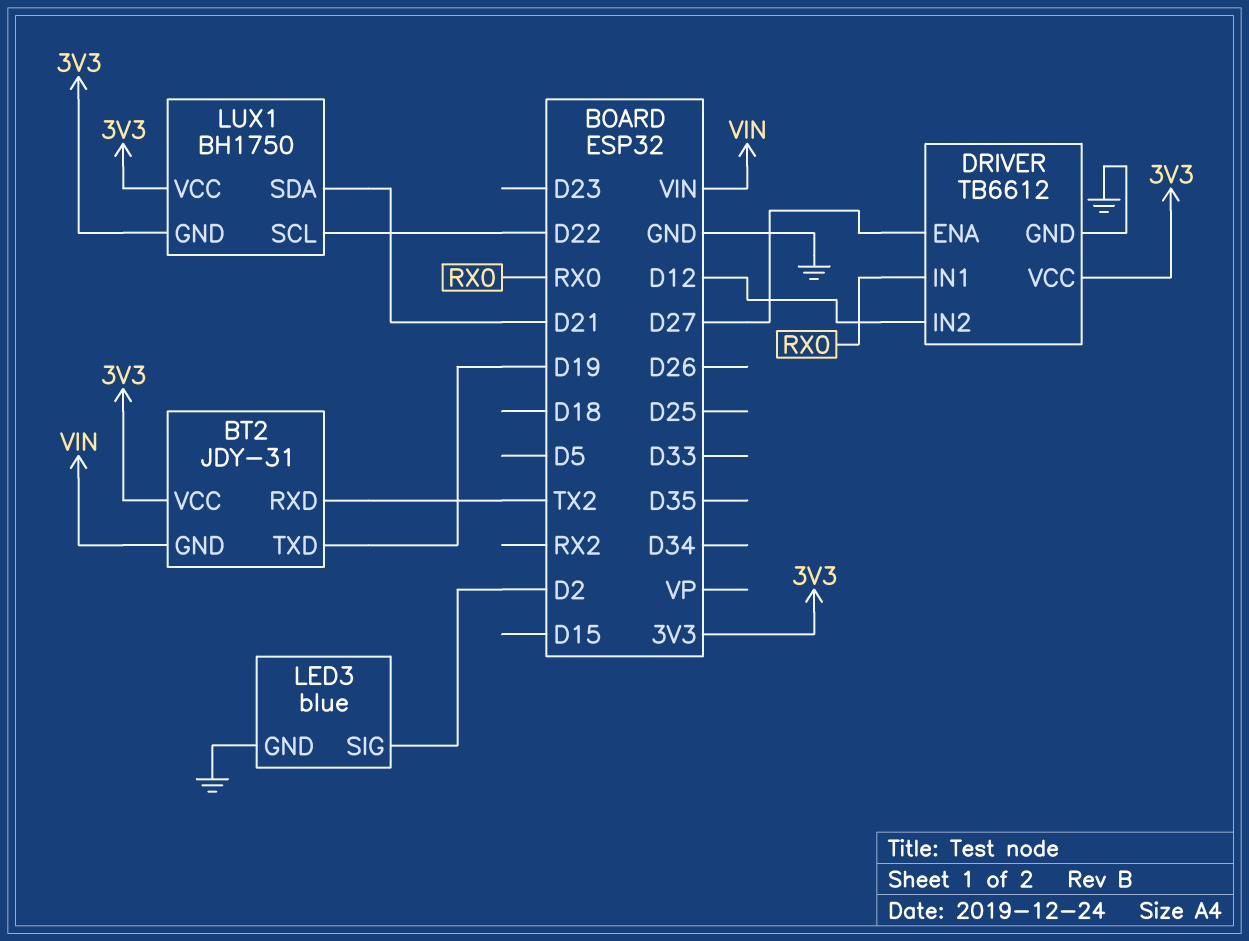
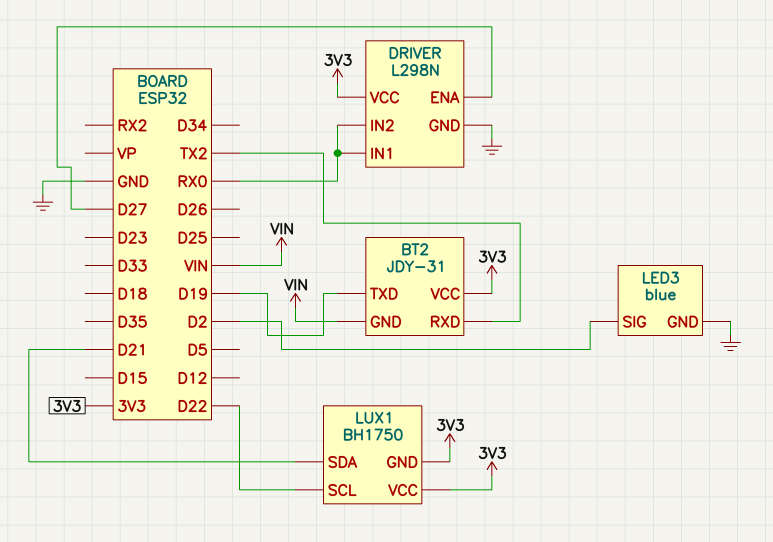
DRIVER: TB6612 -> L298N
DRIVER pin IN2: D12 -> RX0

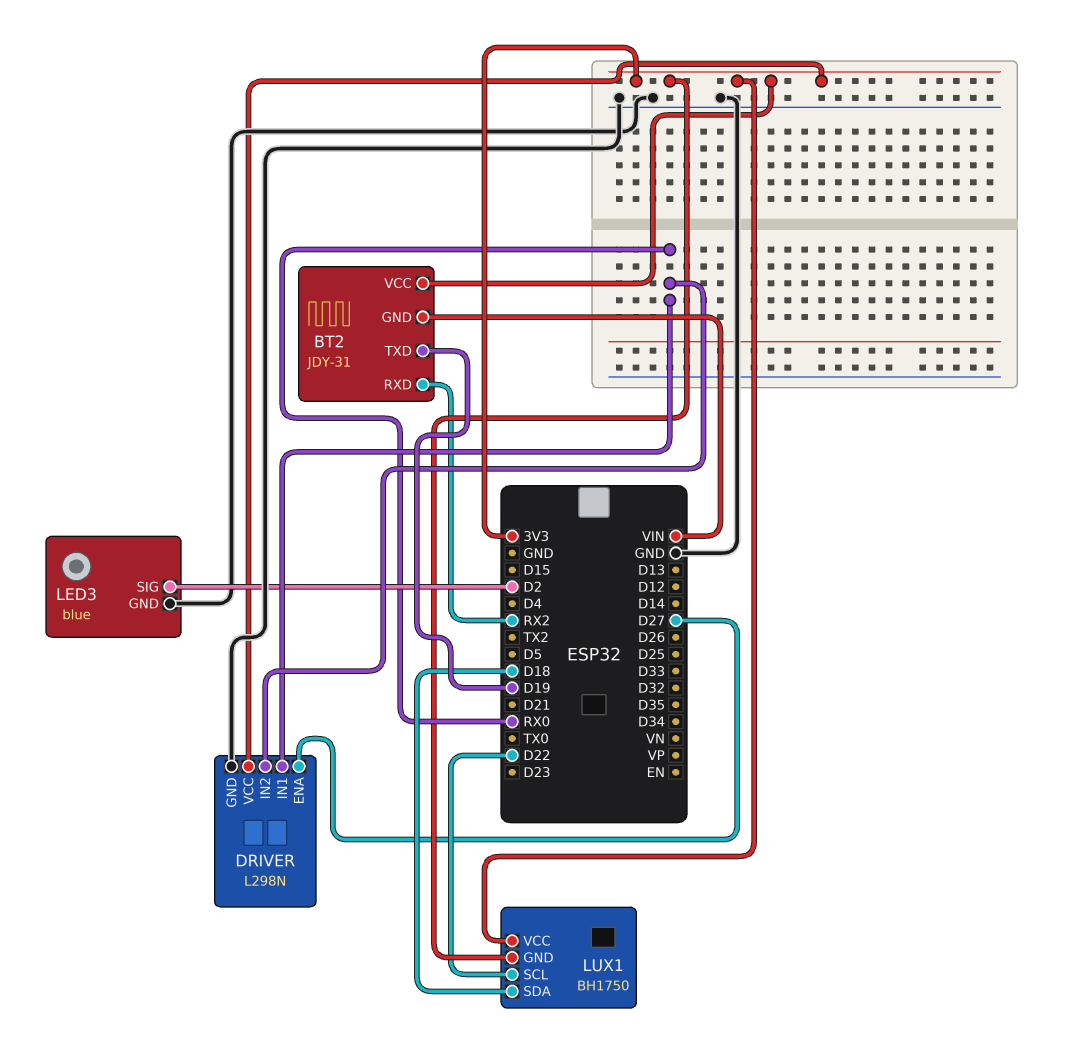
BT2 pin RXD: TX2 -> RX2
LUX1 pin SDA: D21 -> D18

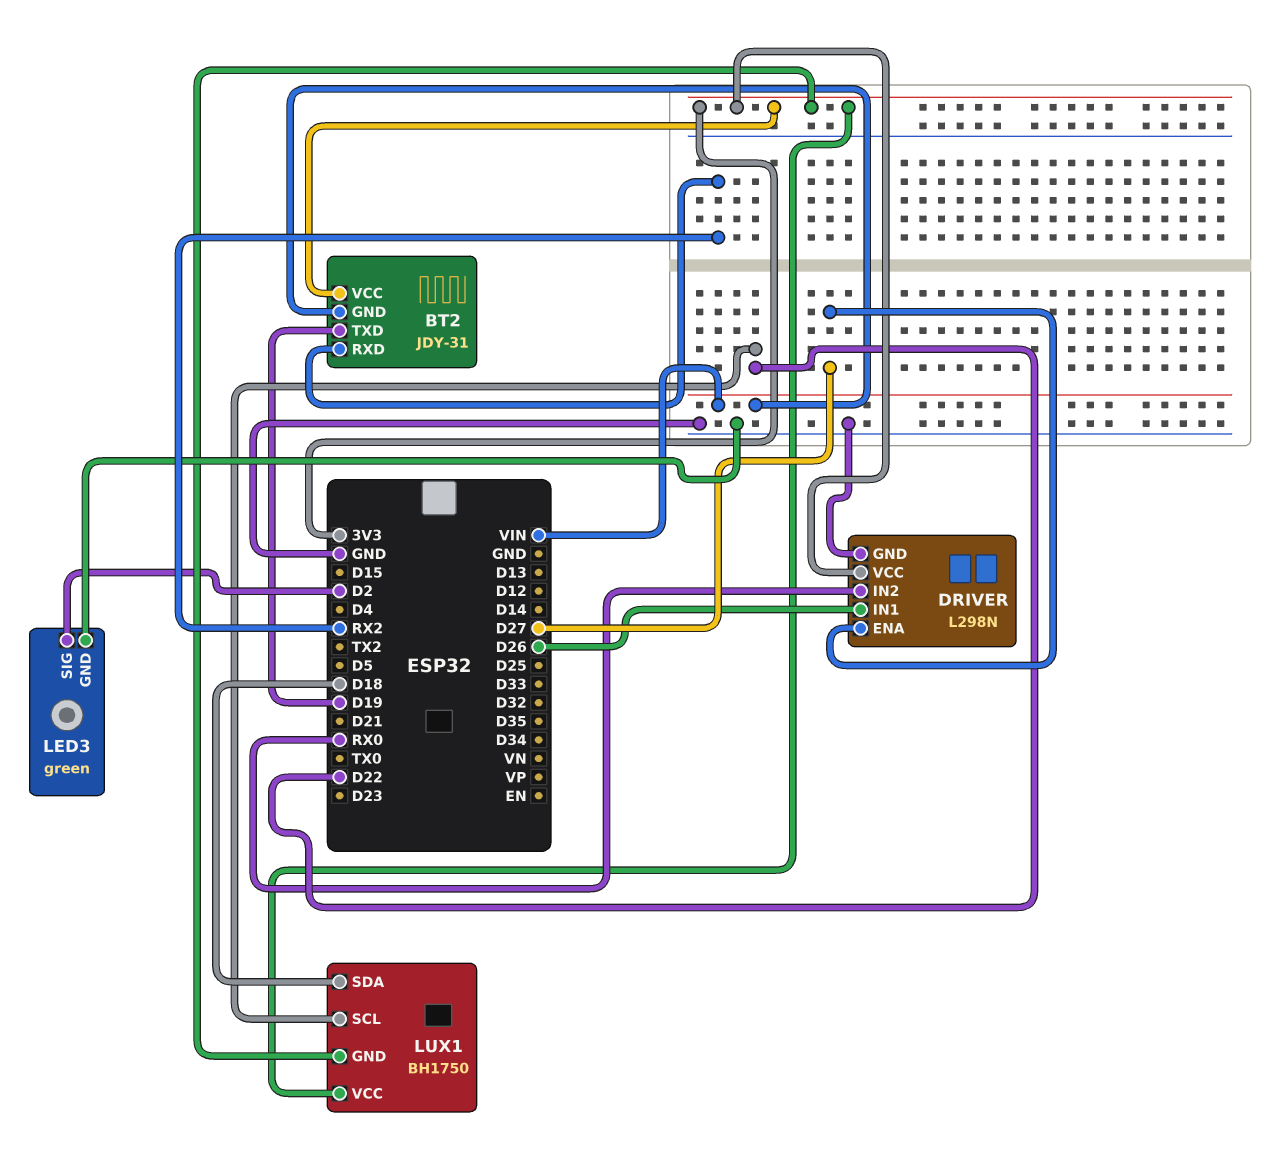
DRIVER pin IN1: RX0 -> D26
LED3: blue -> green

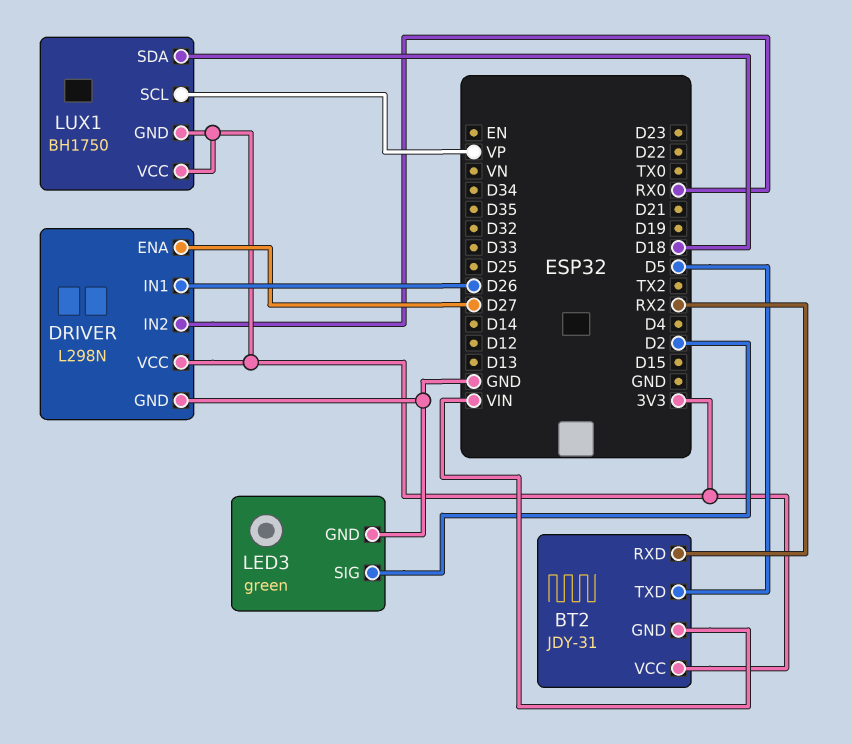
BT2 pin TXD: D19 -> D5
LUX1 pin SCL: D22 -> VP

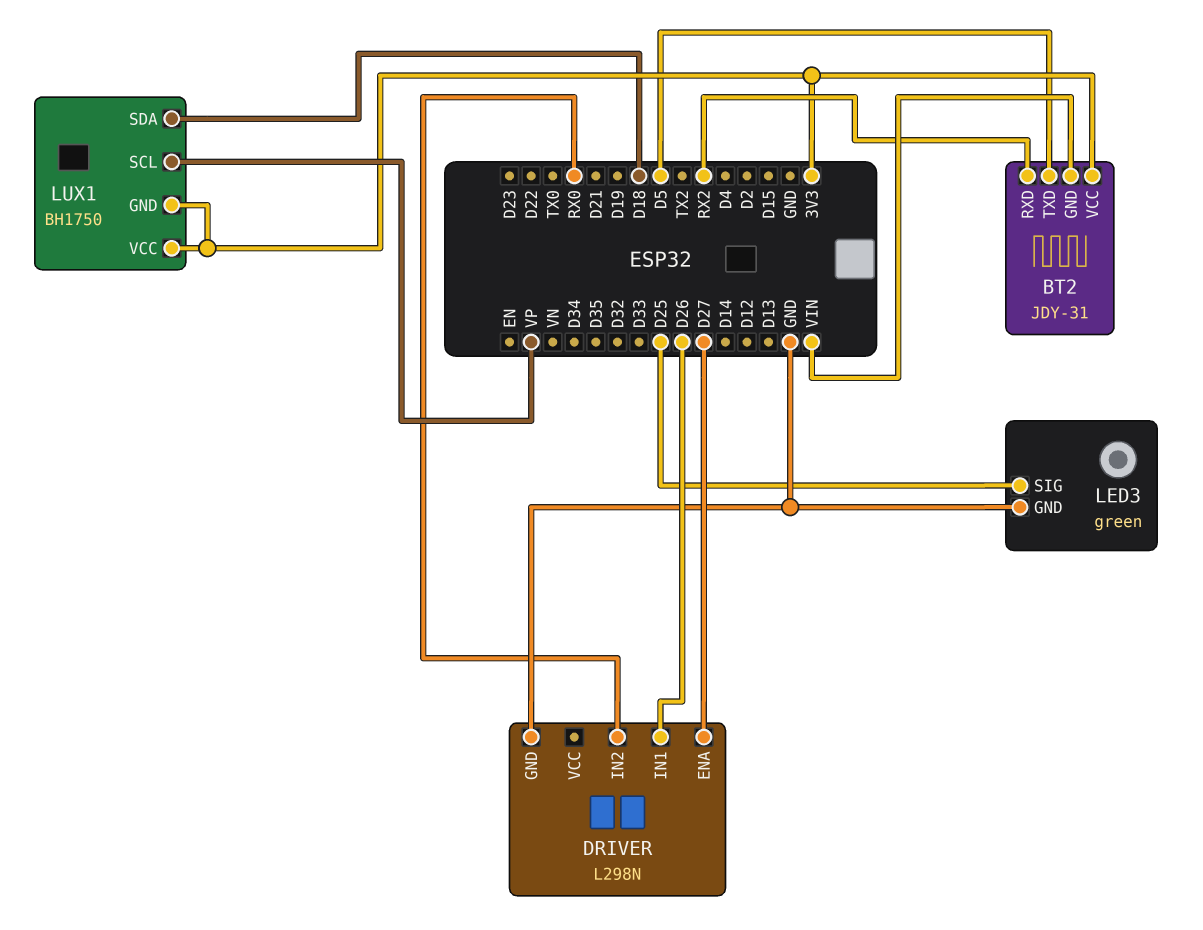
DRIVER pin VCC: 3V3 -> none
LED3 pin SIG: D2 -> D25

